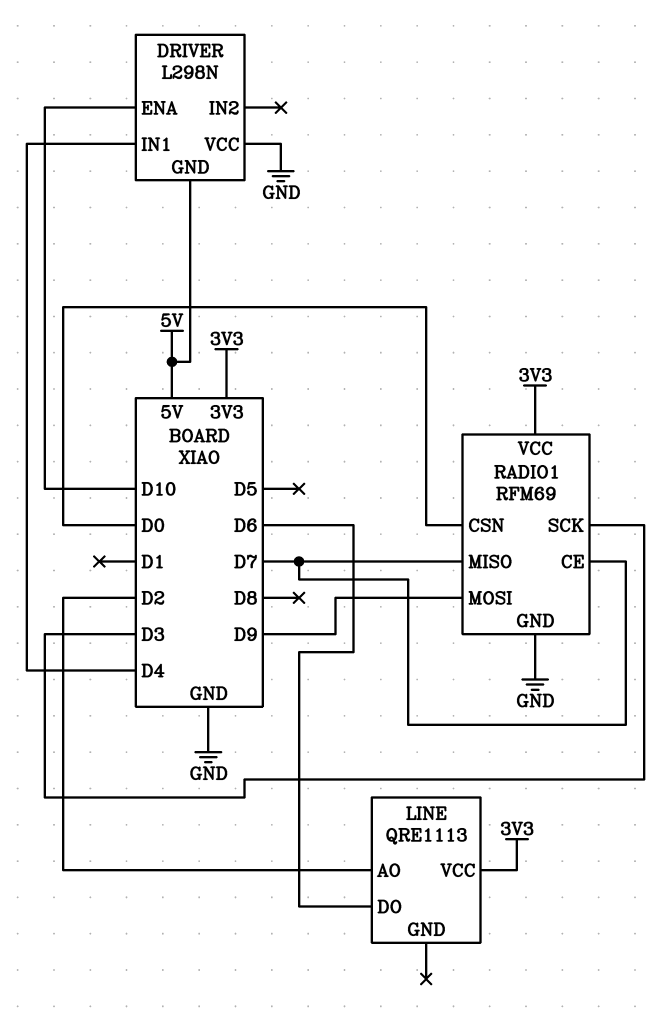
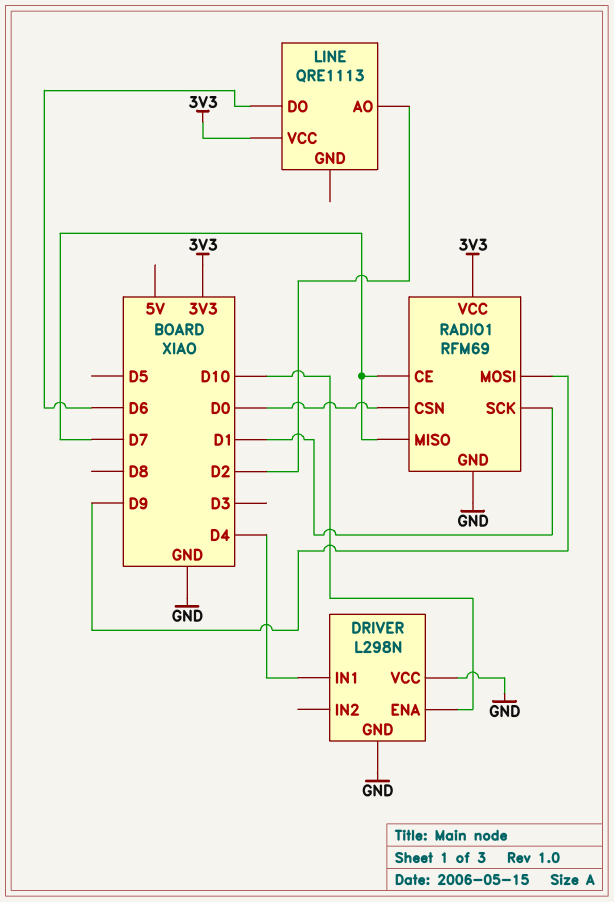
DRIVER pin GND: 5V -> GND
RADIO1 pin SCK: D3 -> D1

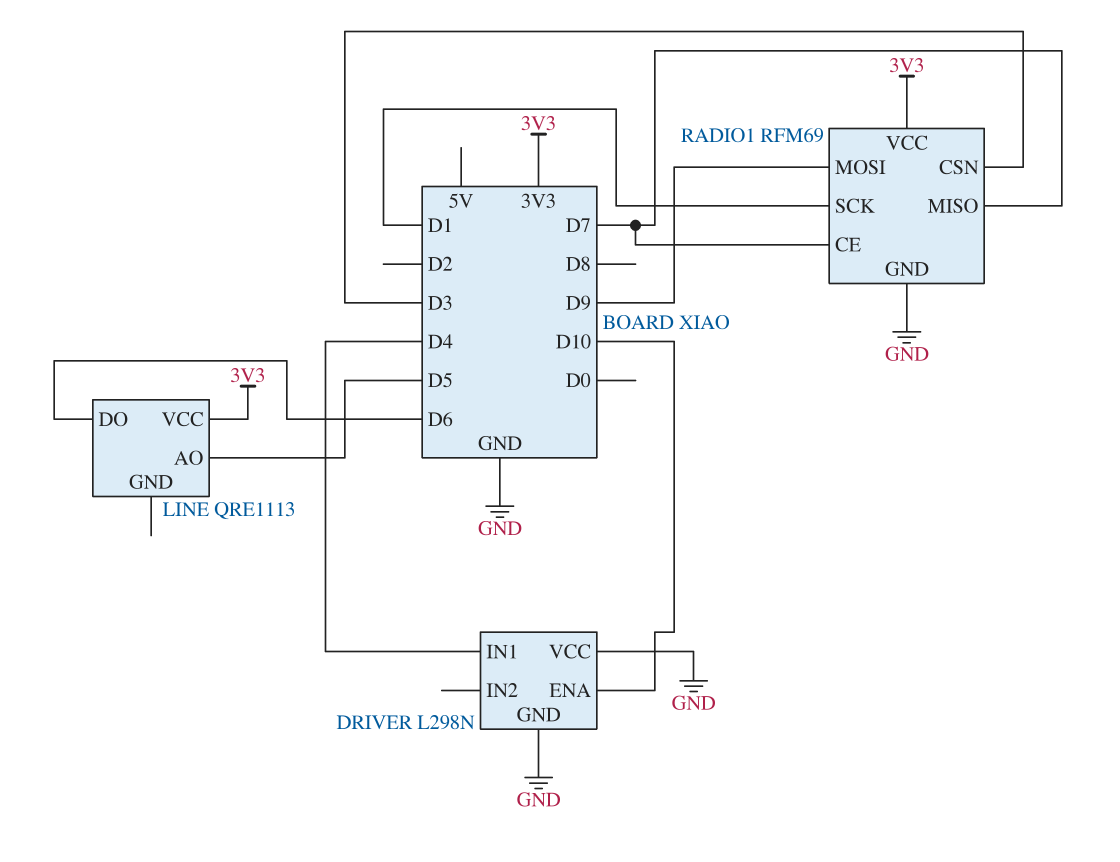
LINE pin AO: D2 -> D5
RADIO1 pin CSN: D0 -> D3

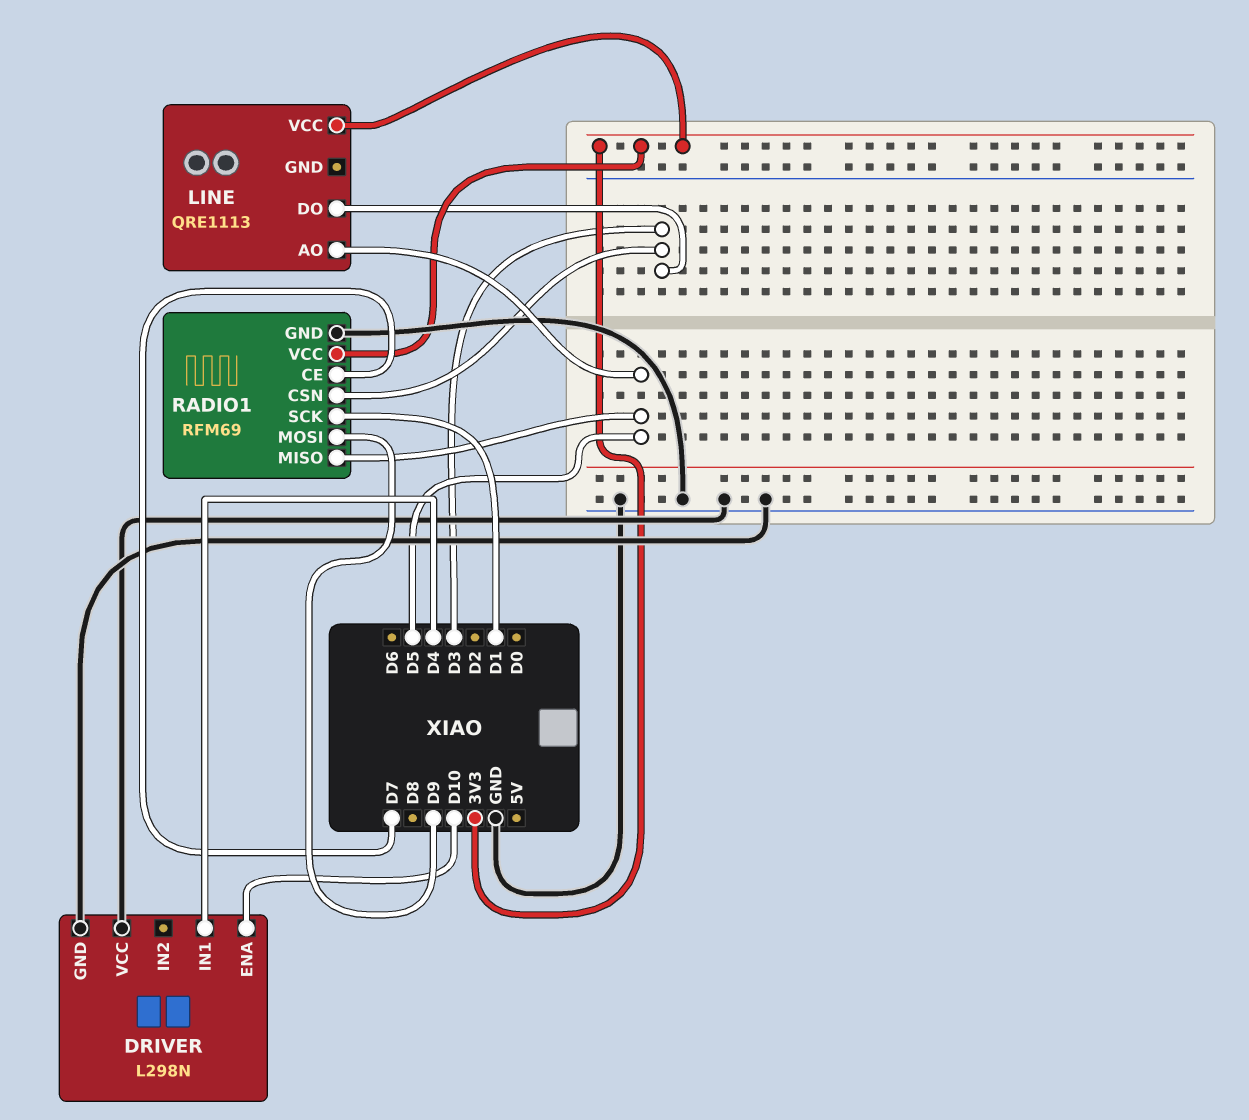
LINE pin DO: D6 -> D3
RADIO1 pin MISO: D7 -> D5

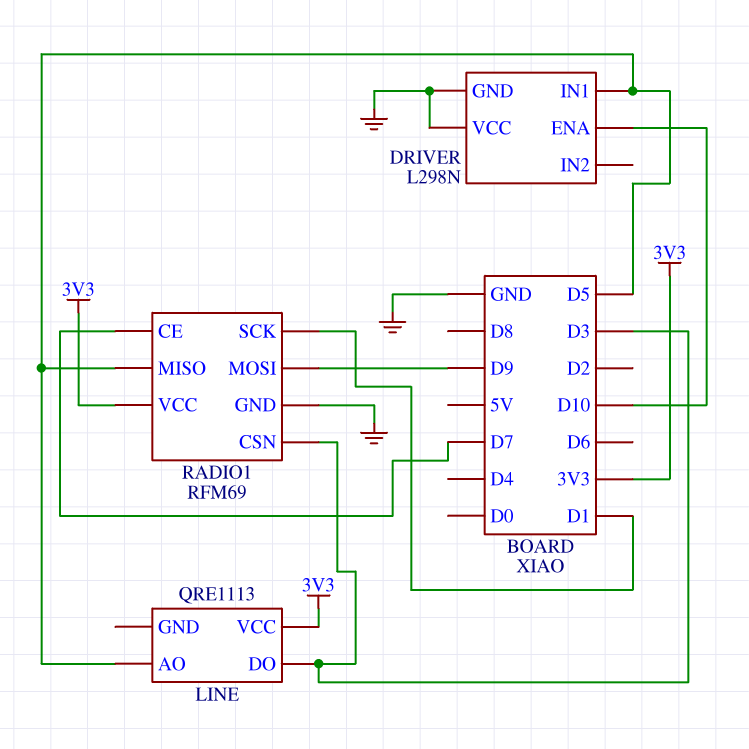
DRIVER pin IN1: D4 -> D5

